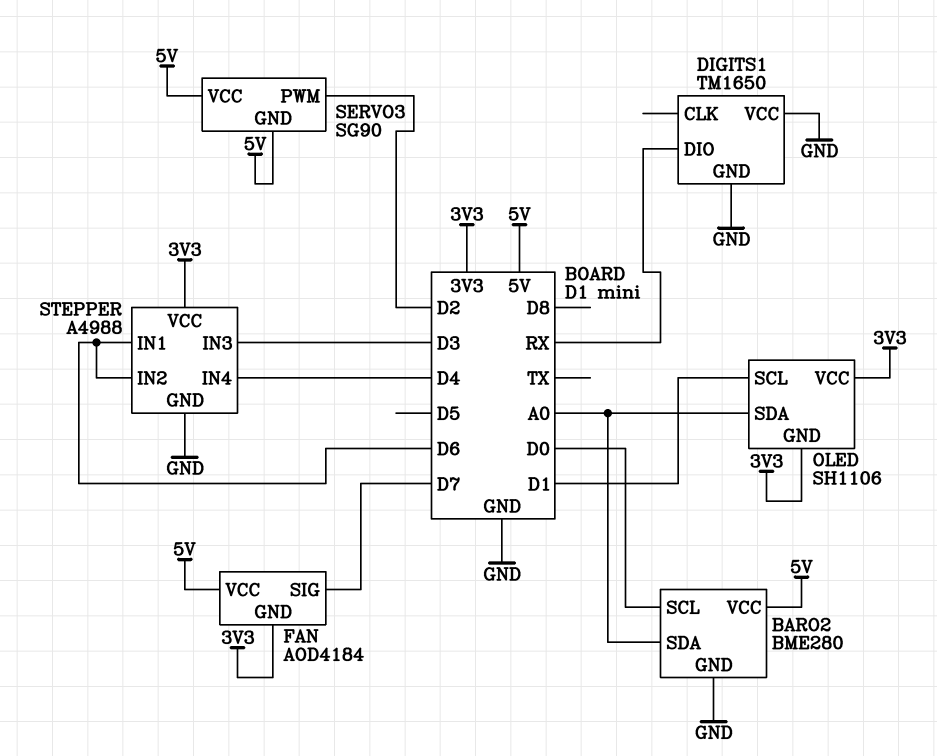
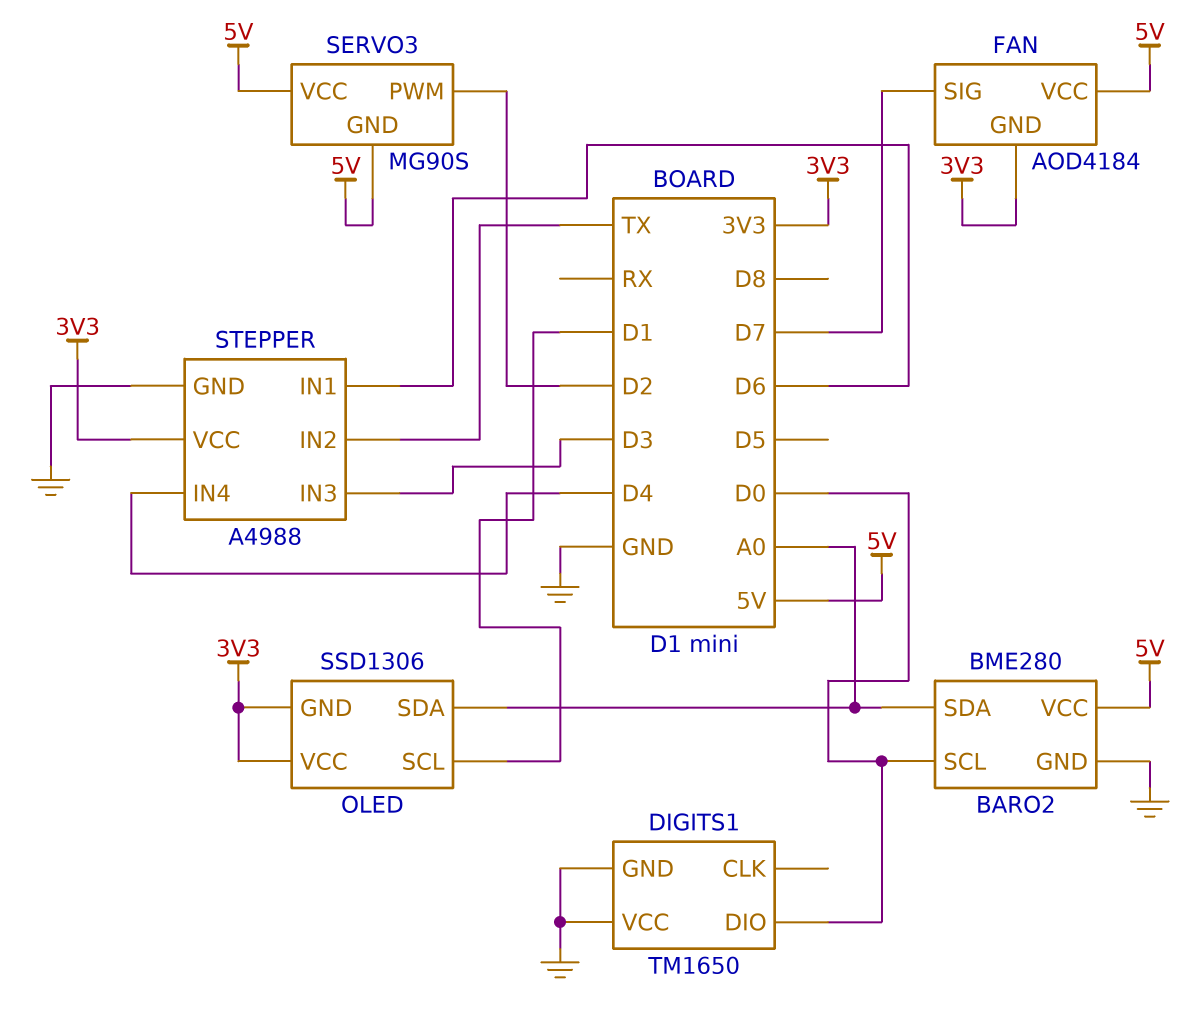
DIGITS1 pin DIO: RX -> D0
OLED: SH1106 -> SSD1306
SERVO3: SG90 -> MG90S
STEPPER pin IN2: D6 -> TX

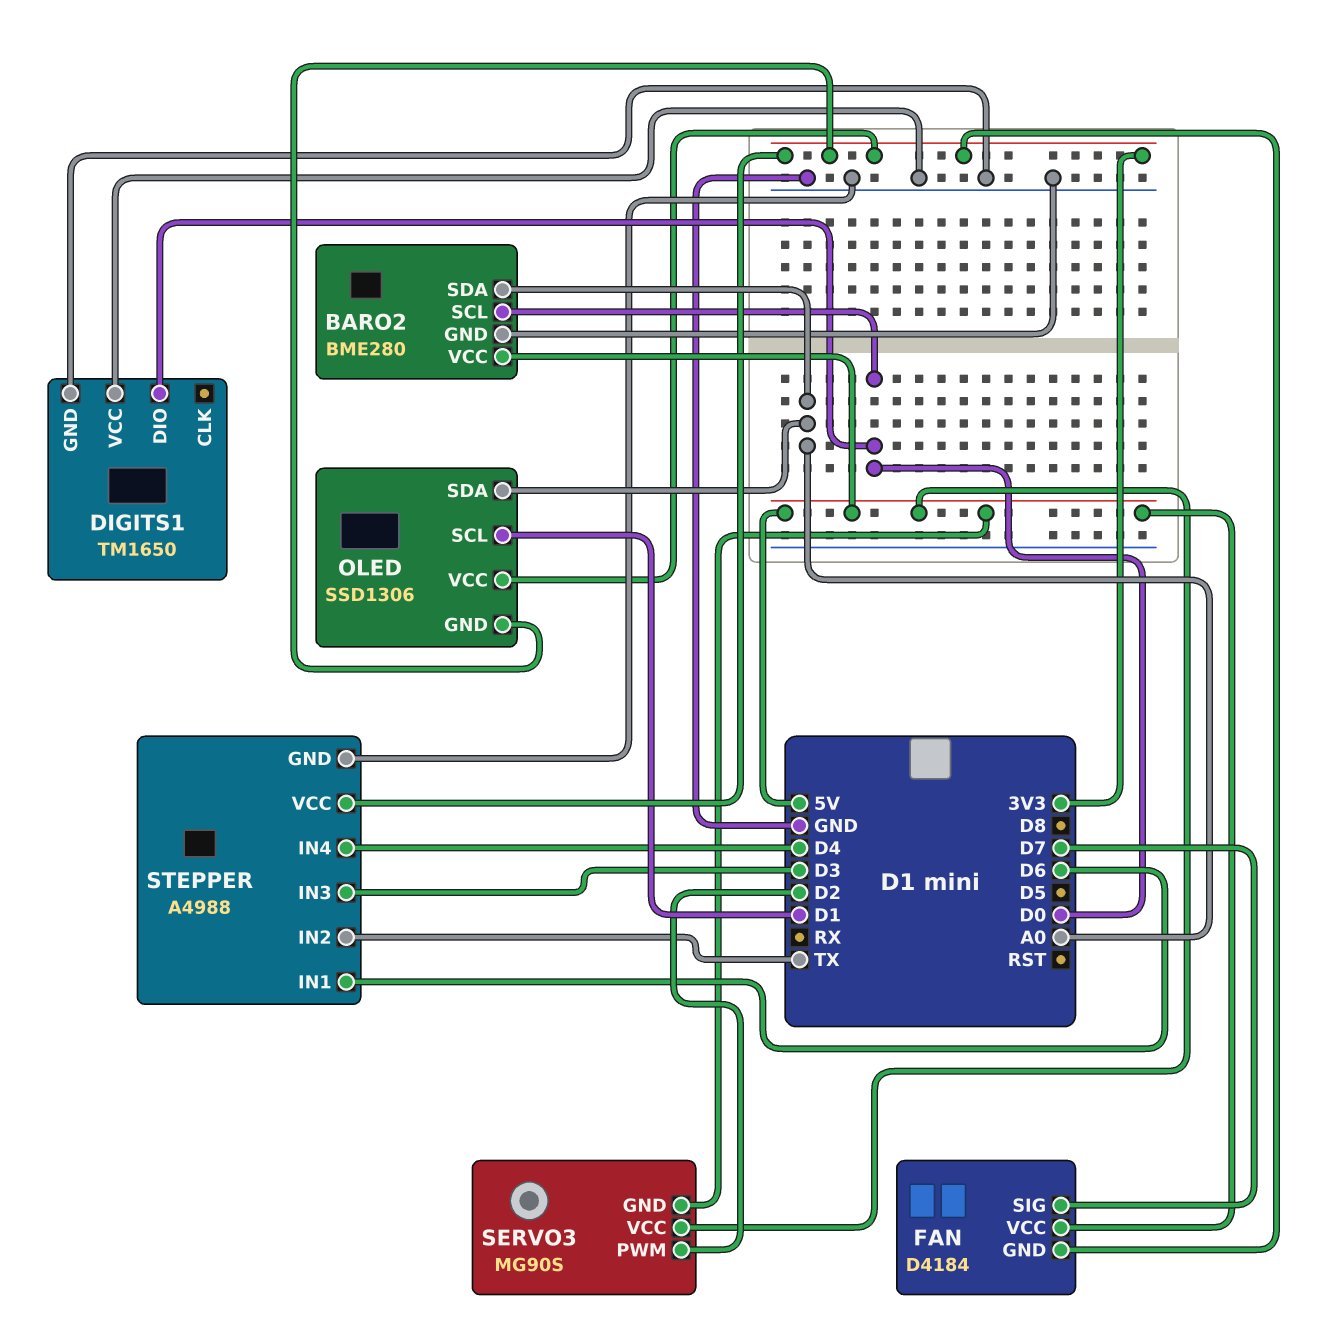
FAN: AOD4184 -> D4184

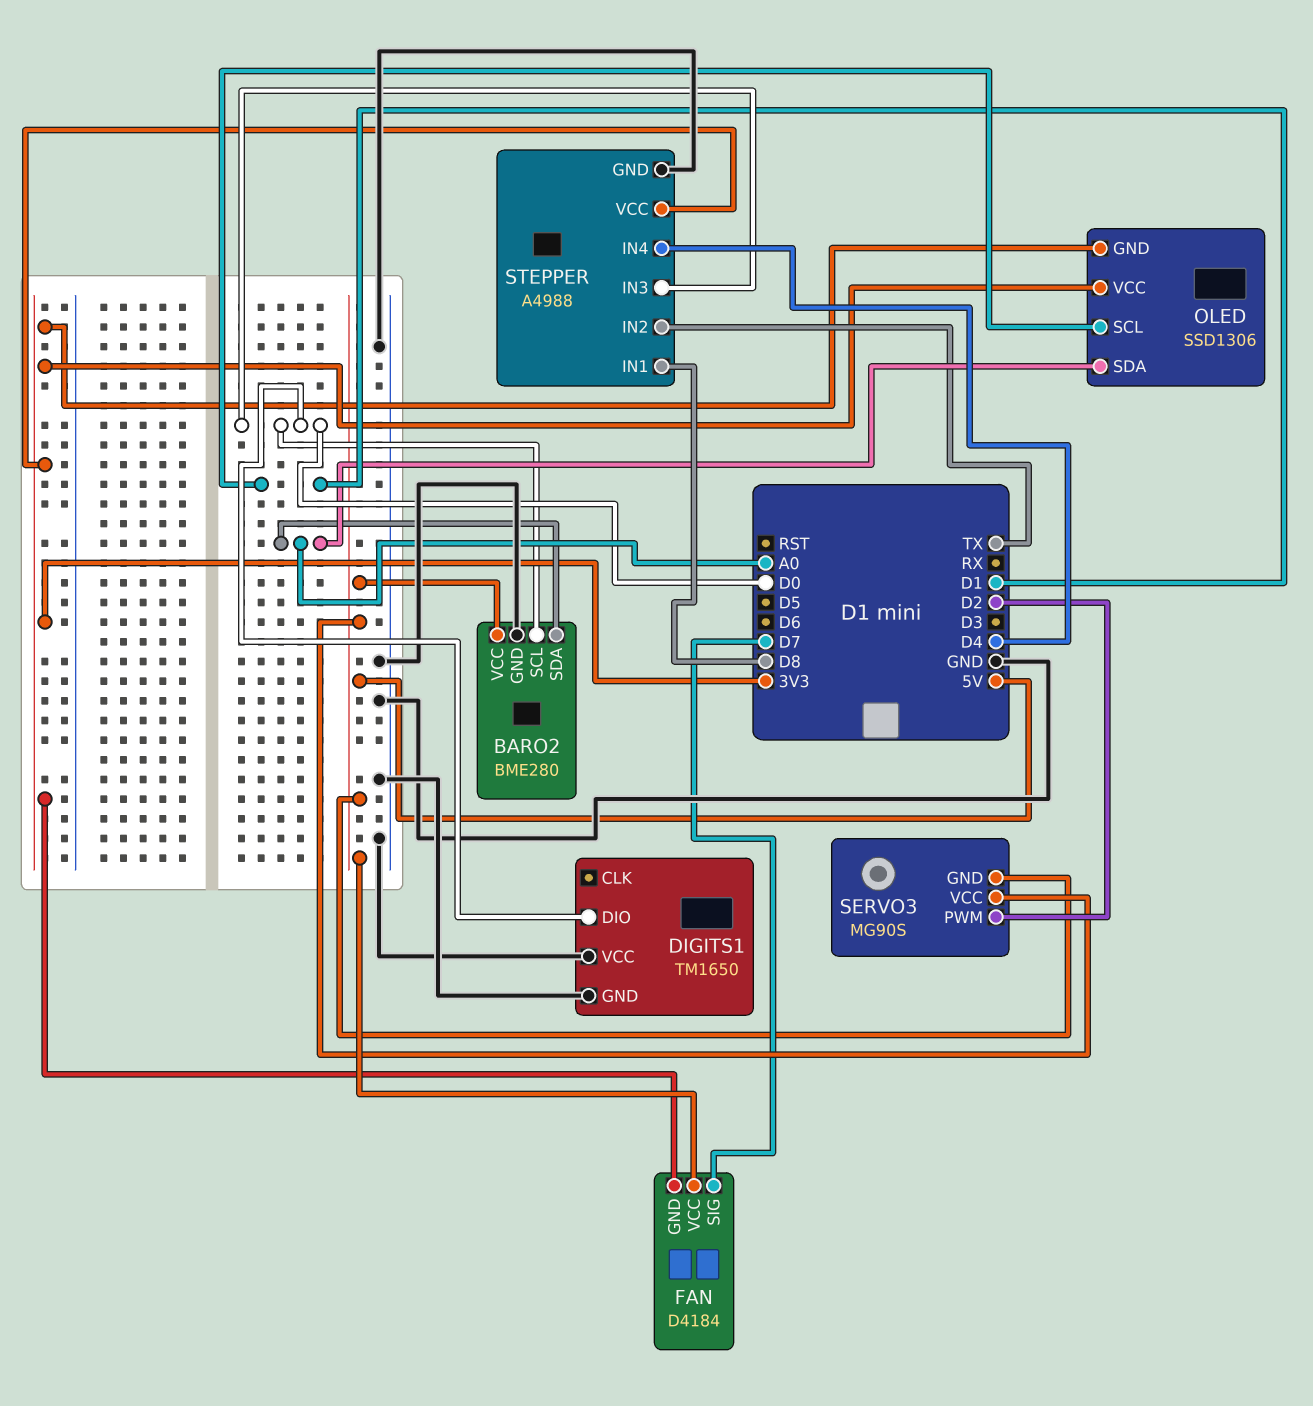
STEPPER pin IN1: D6 -> D8
STEPPER pin IN3: D3 -> D0

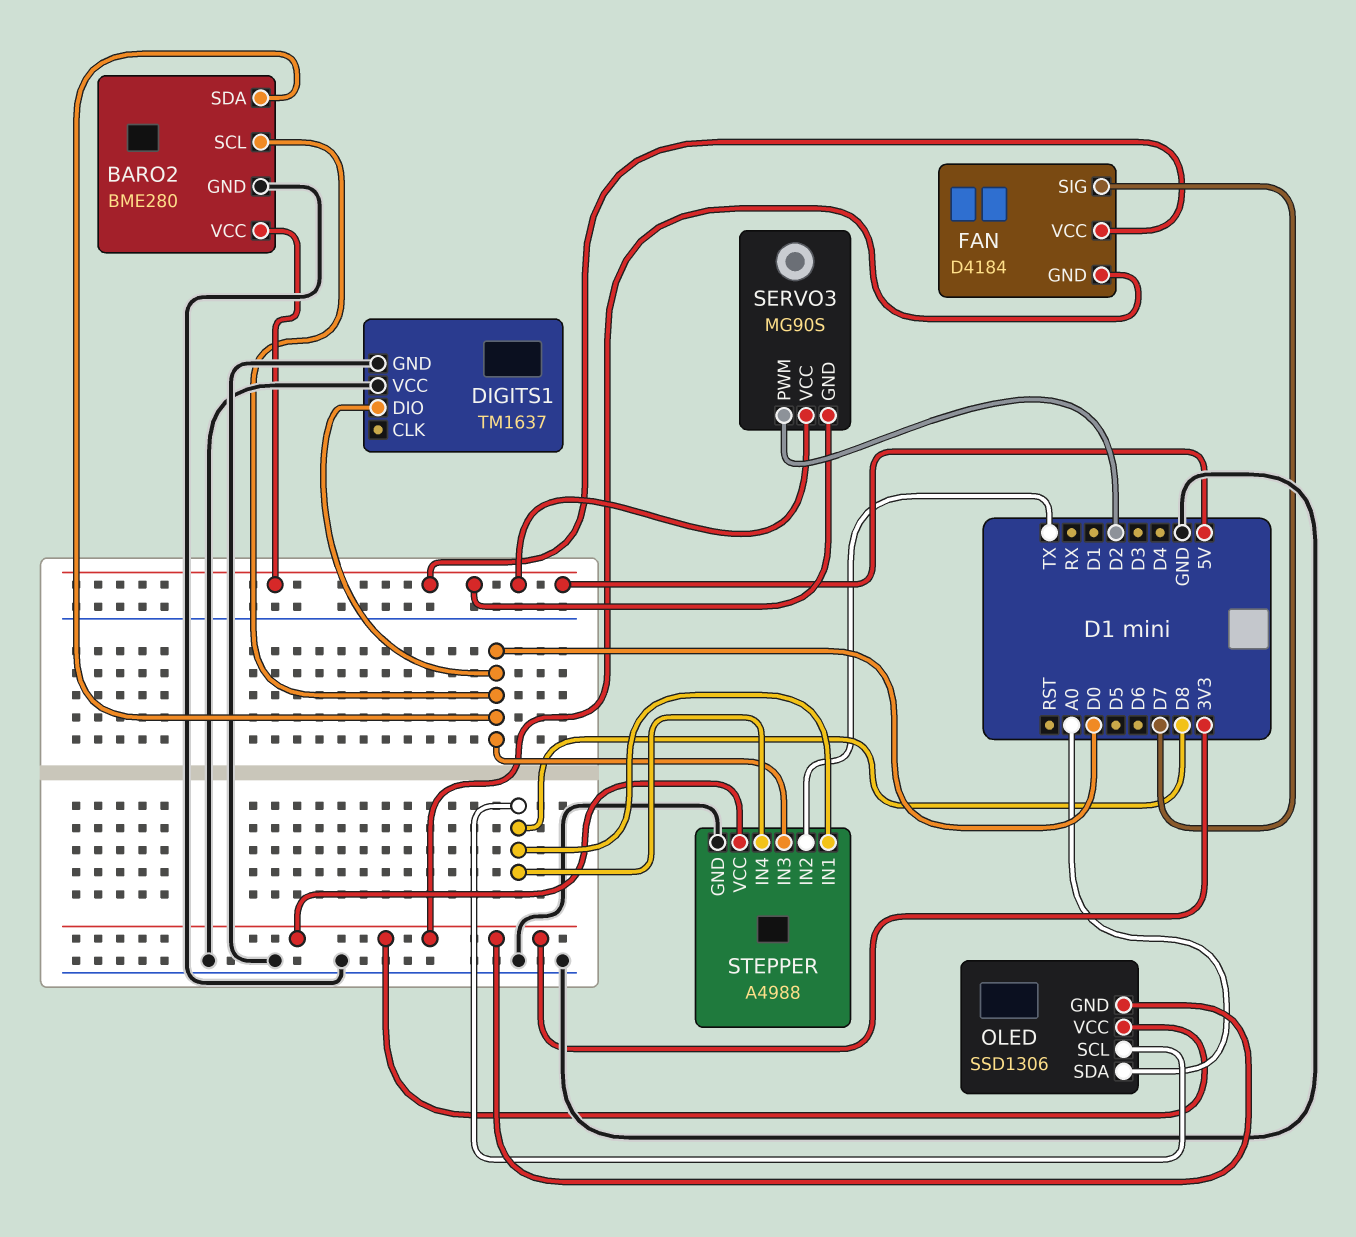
BARO2 pin SDA: A0 -> D0
DIGITS1: TM1650 -> TM1637
OLED pin SCL: D1 -> D8
STEPPER pin IN4: D4 -> D8

